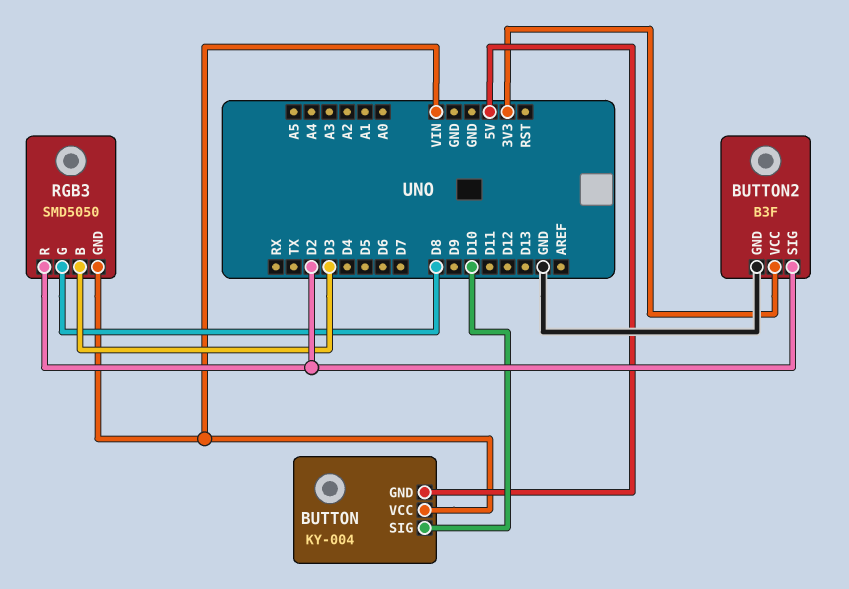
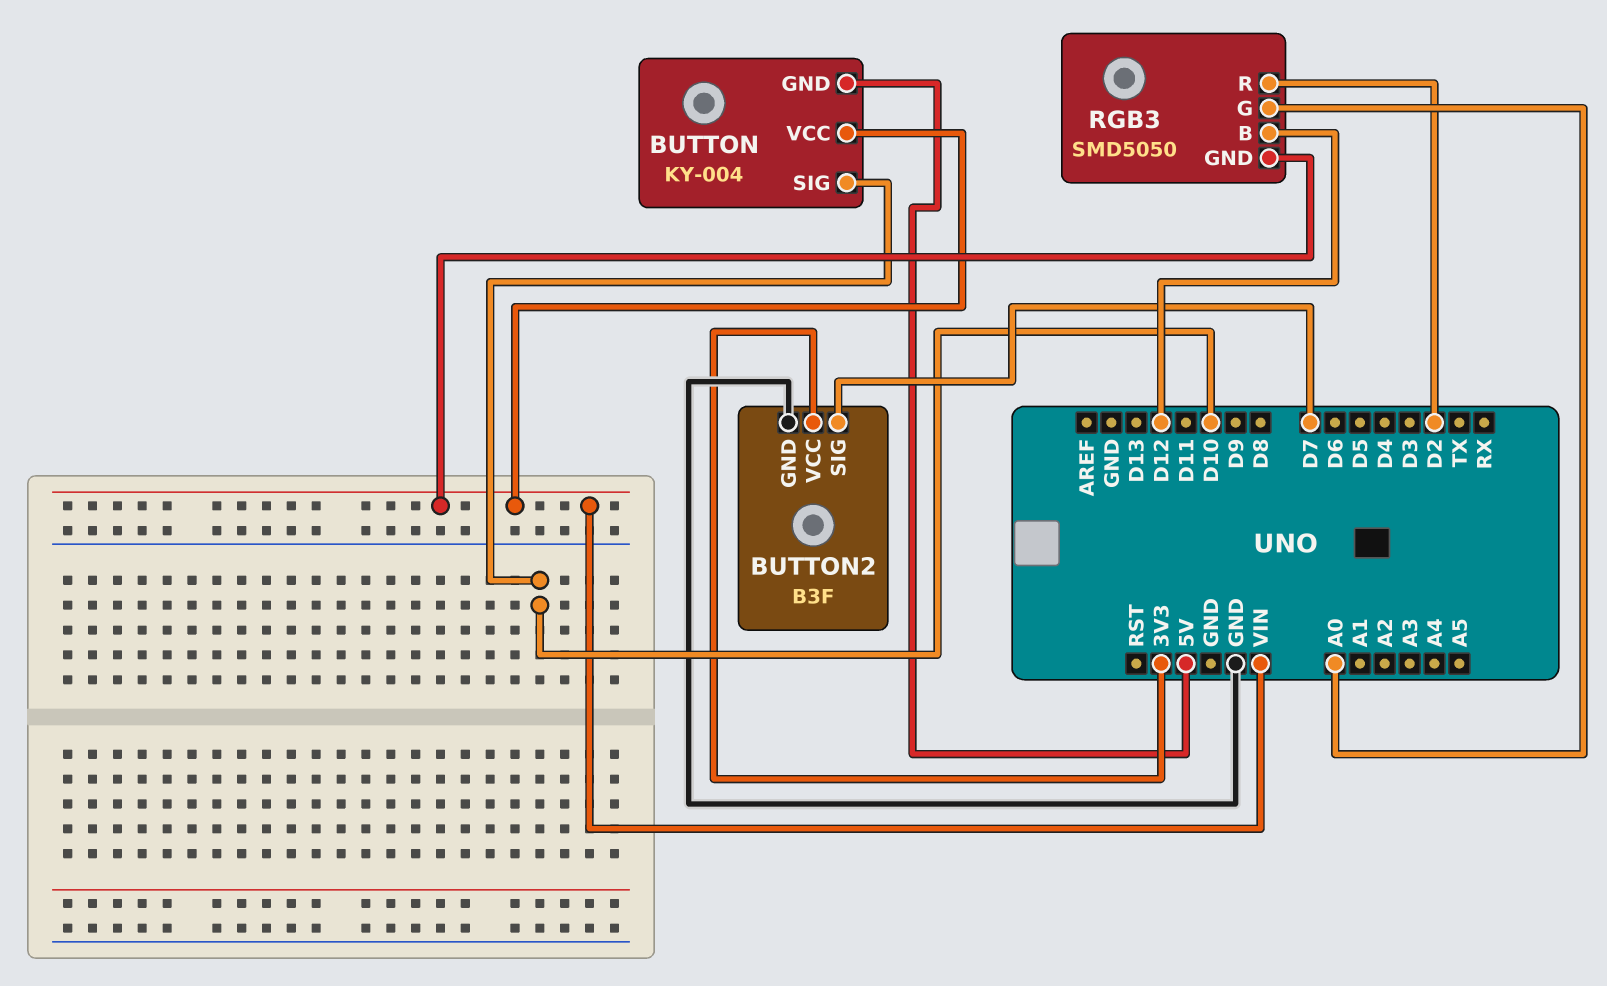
BUTTON2 pin SIG: D2 -> D7
RGB3 pin B: D3 -> D12
RGB3 pin G: D8 -> A0

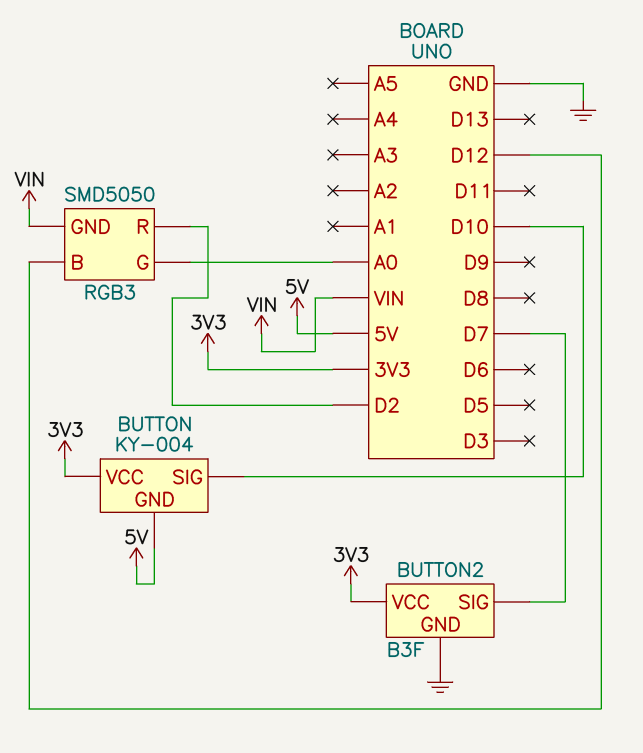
BUTTON pin VCC: VIN -> 3V3

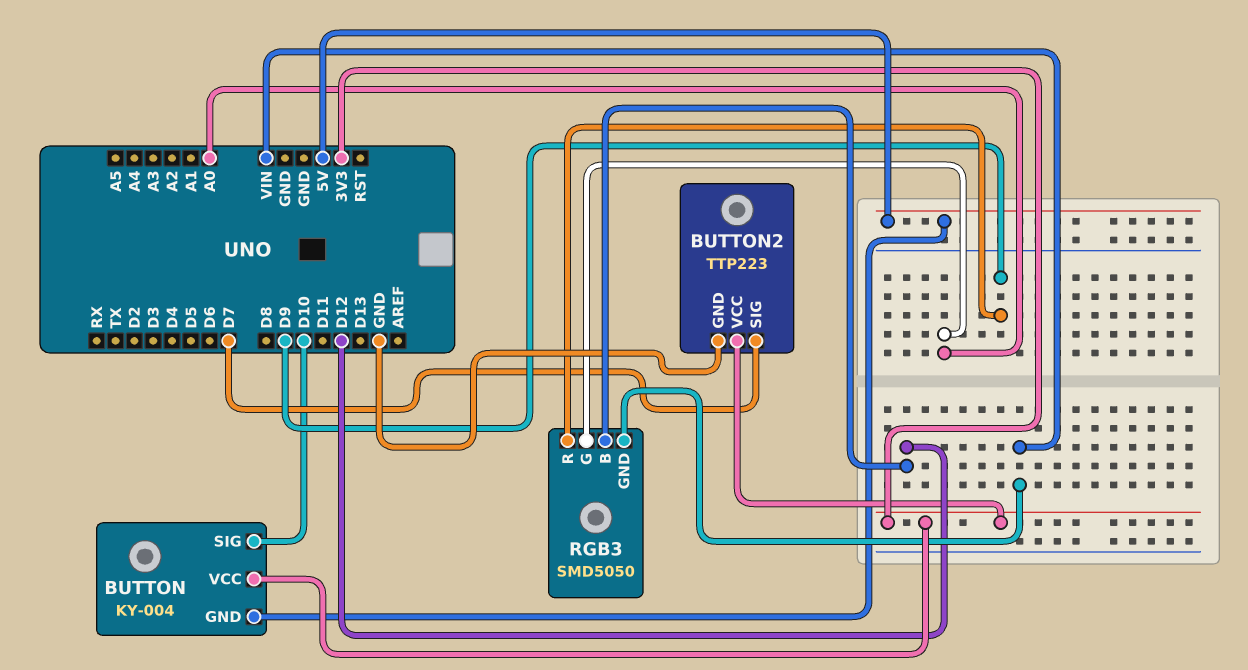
BUTTON2: B3F -> TTP223
RGB3 pin R: D2 -> D9

